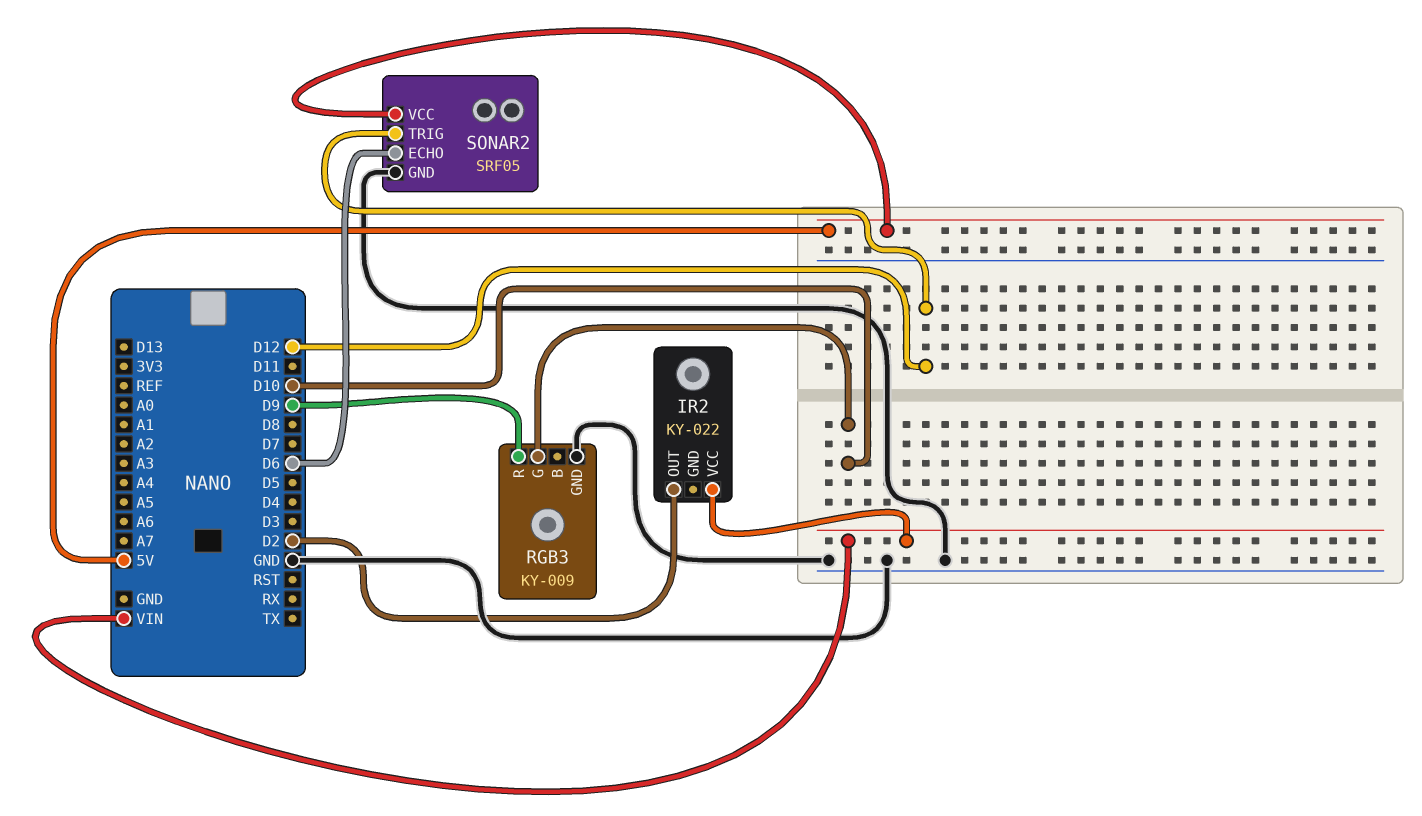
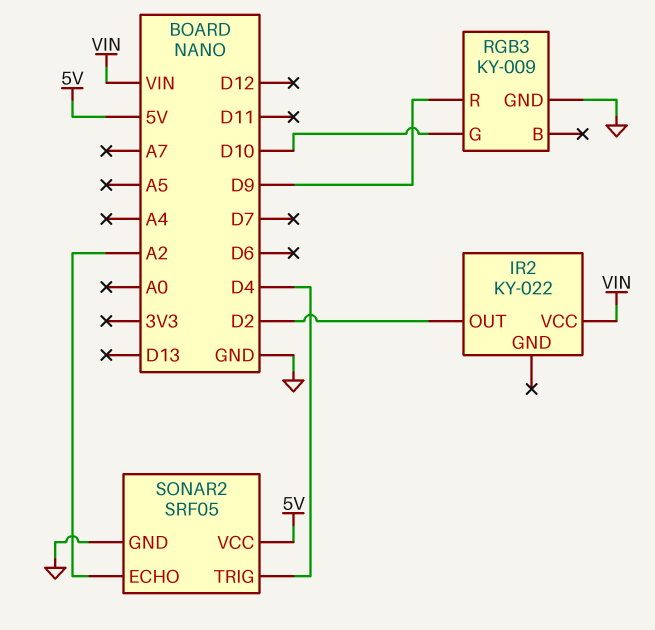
SONAR2 pin ECHO: D6 -> A2
SONAR2 pin TRIG: D12 -> D4

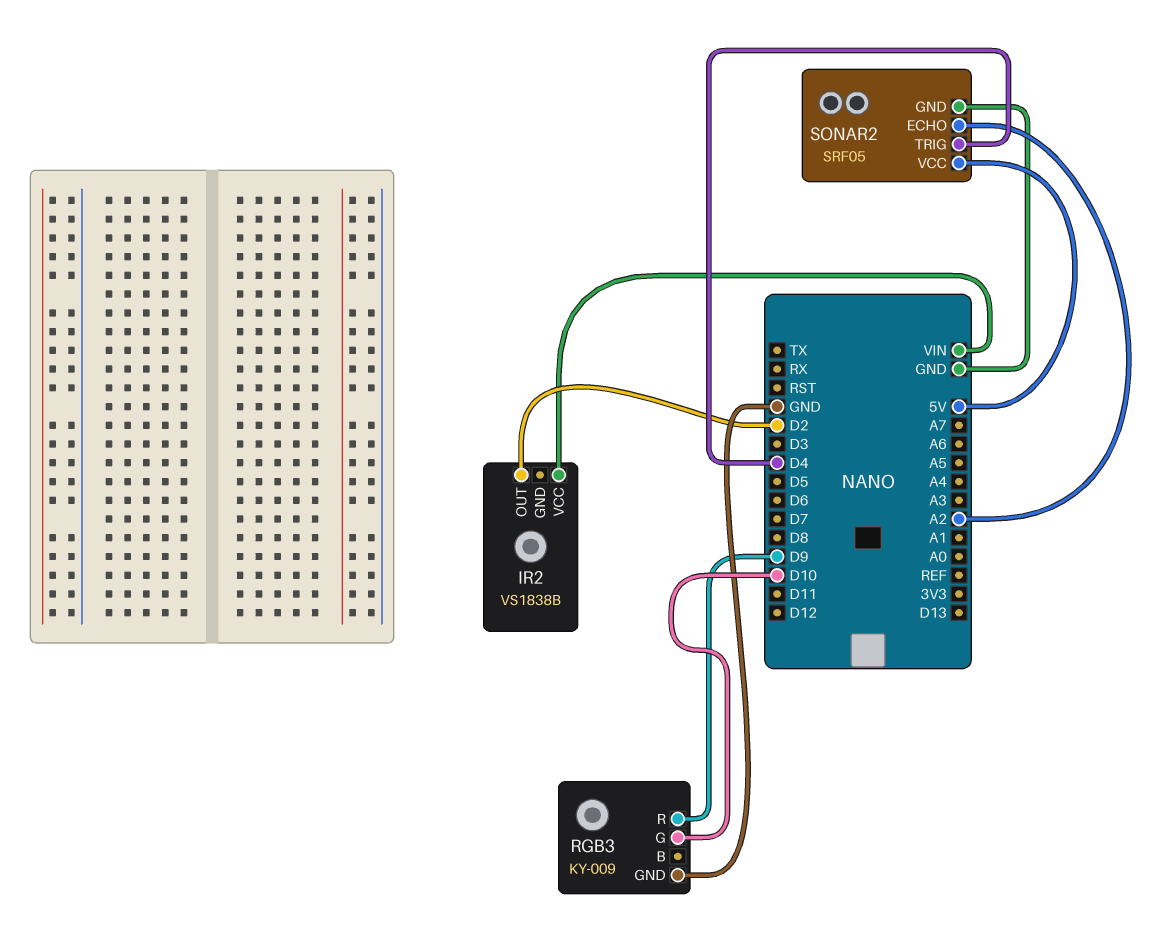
IR2: KY-022 -> VS1838B

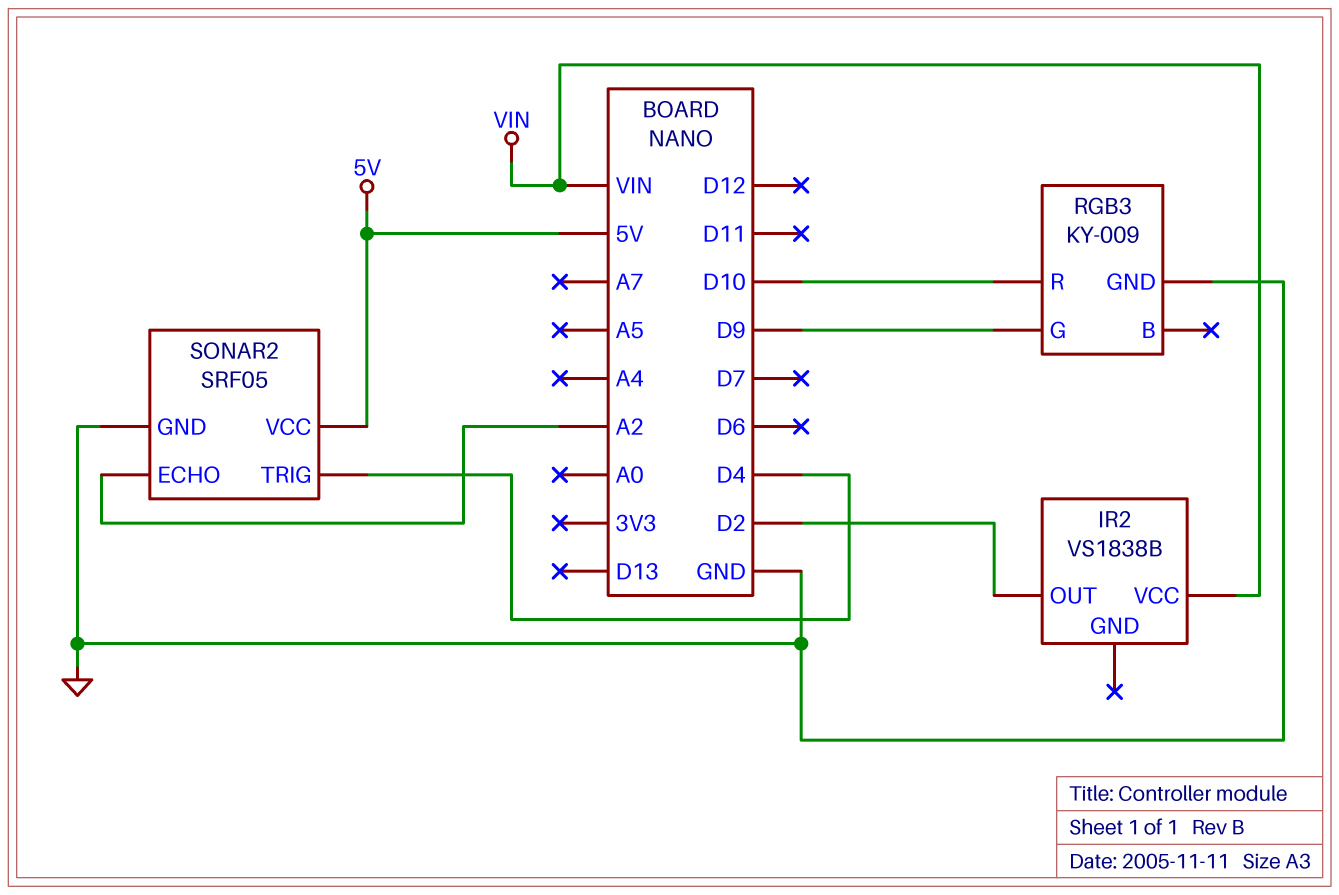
RGB3 pin G: D10 -> D9
RGB3 pin R: D9 -> D10

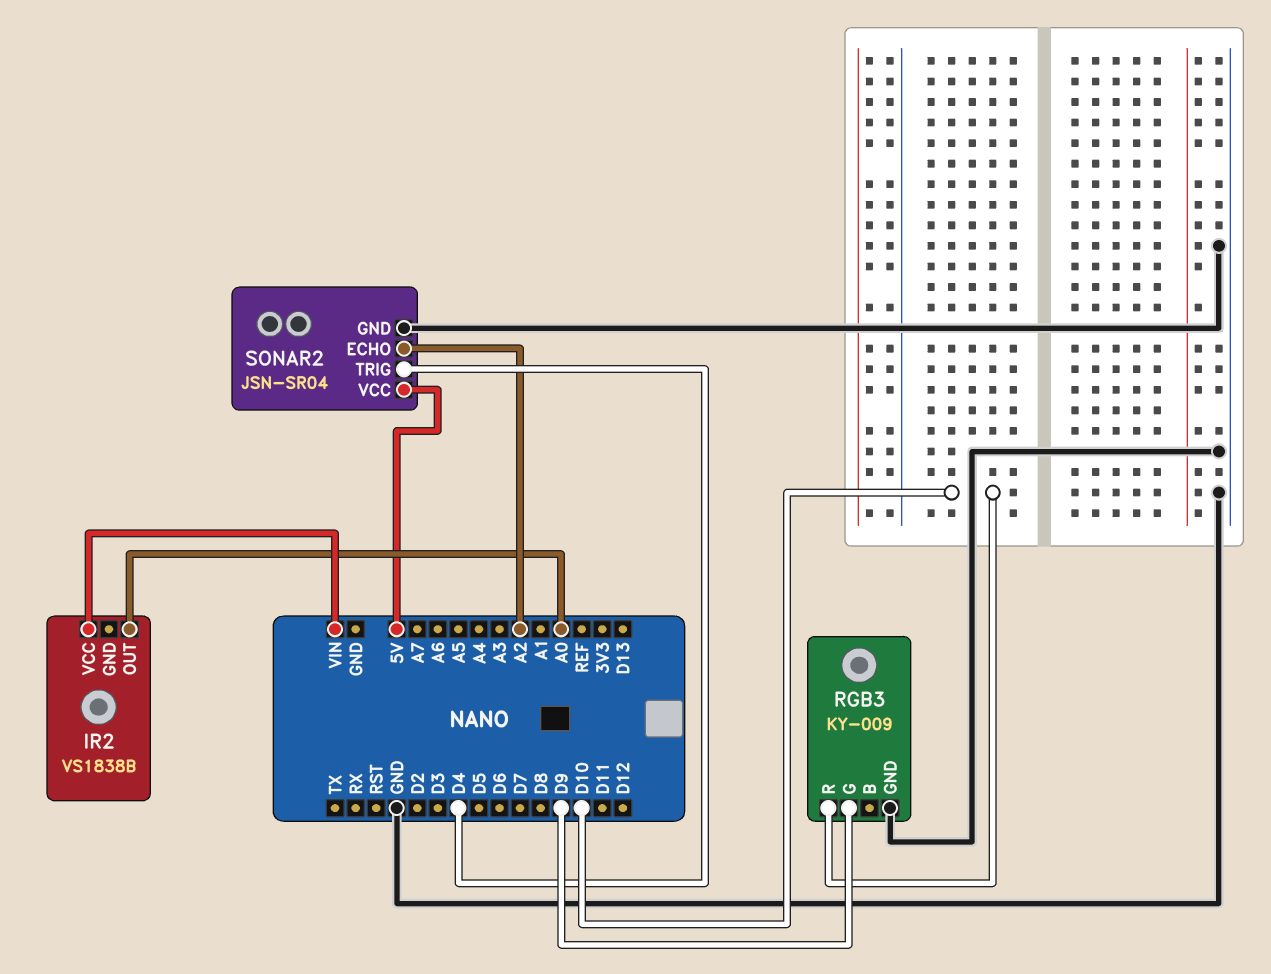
IR2 pin OUT: D2 -> A0
SONAR2: SRF05 -> JSN-SR04

